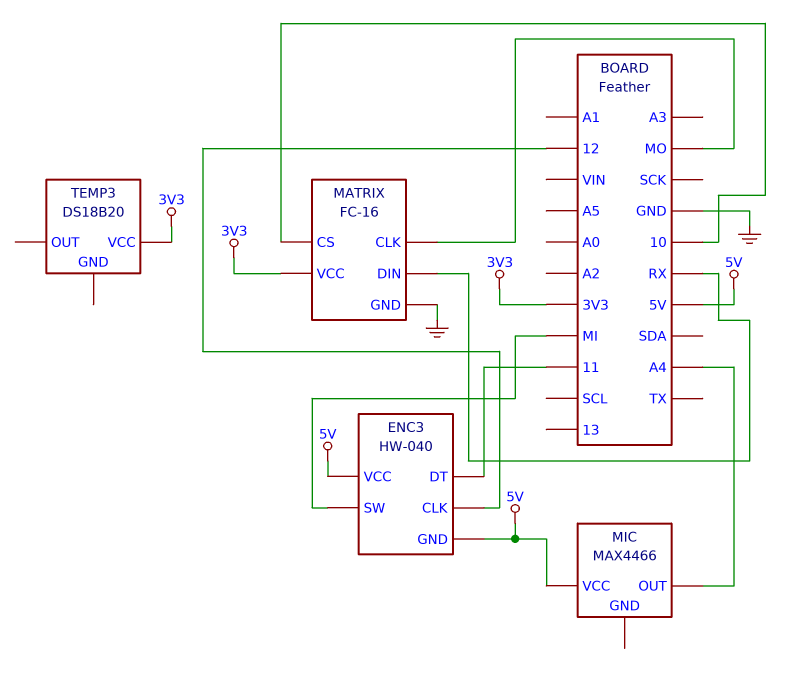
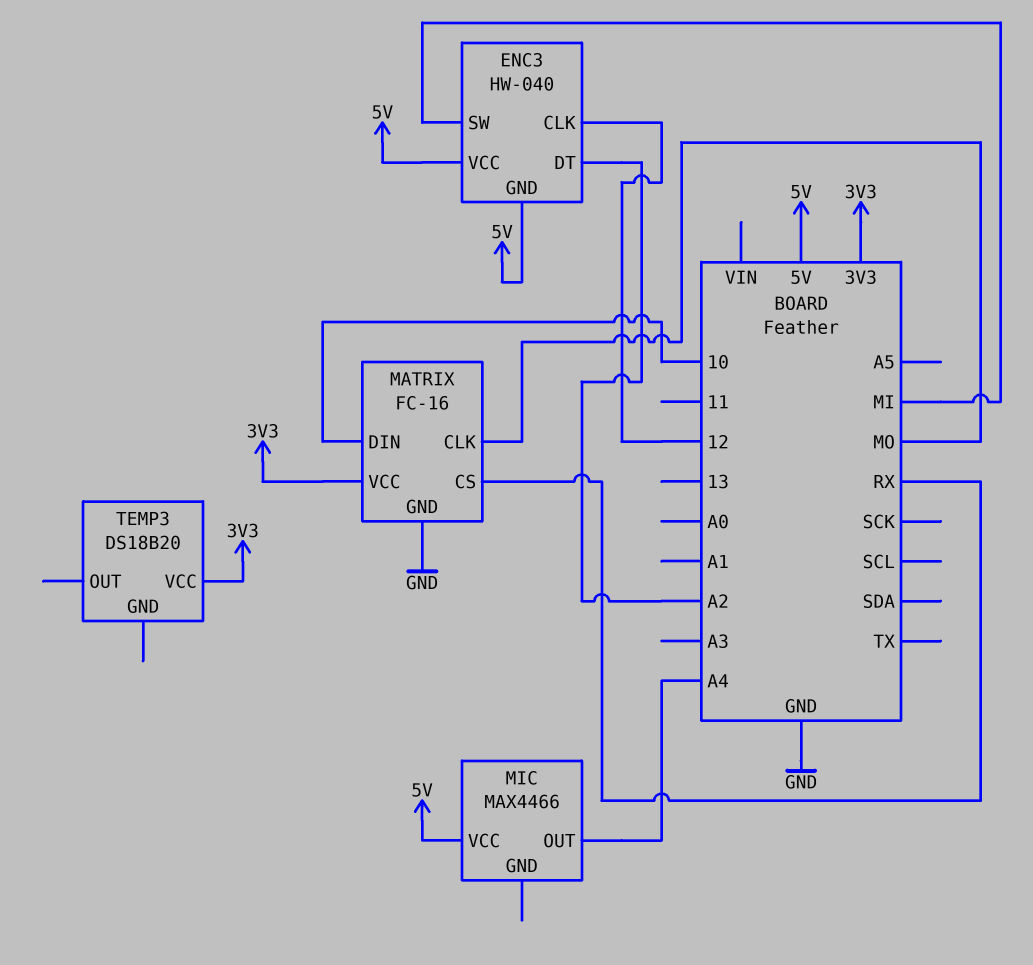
ENC3 pin DT: 11 -> A2
MATRIX pin CS: 10 -> RX
MATRIX pin DIN: RX -> 10

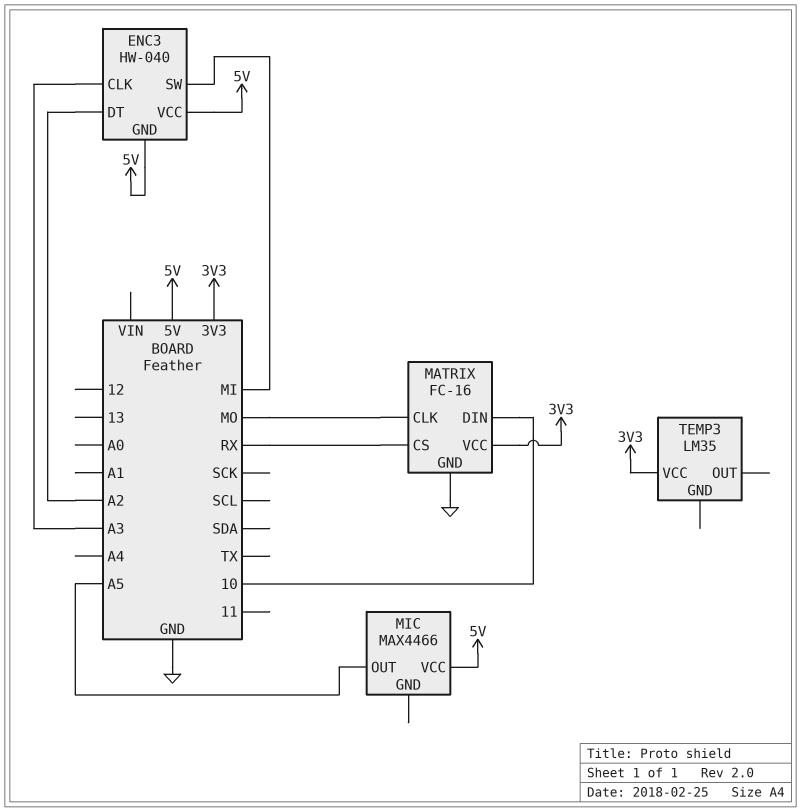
ENC3 pin CLK: 12 -> A3
MIC pin OUT: A4 -> A5
TEMP3: DS18B20 -> LM35

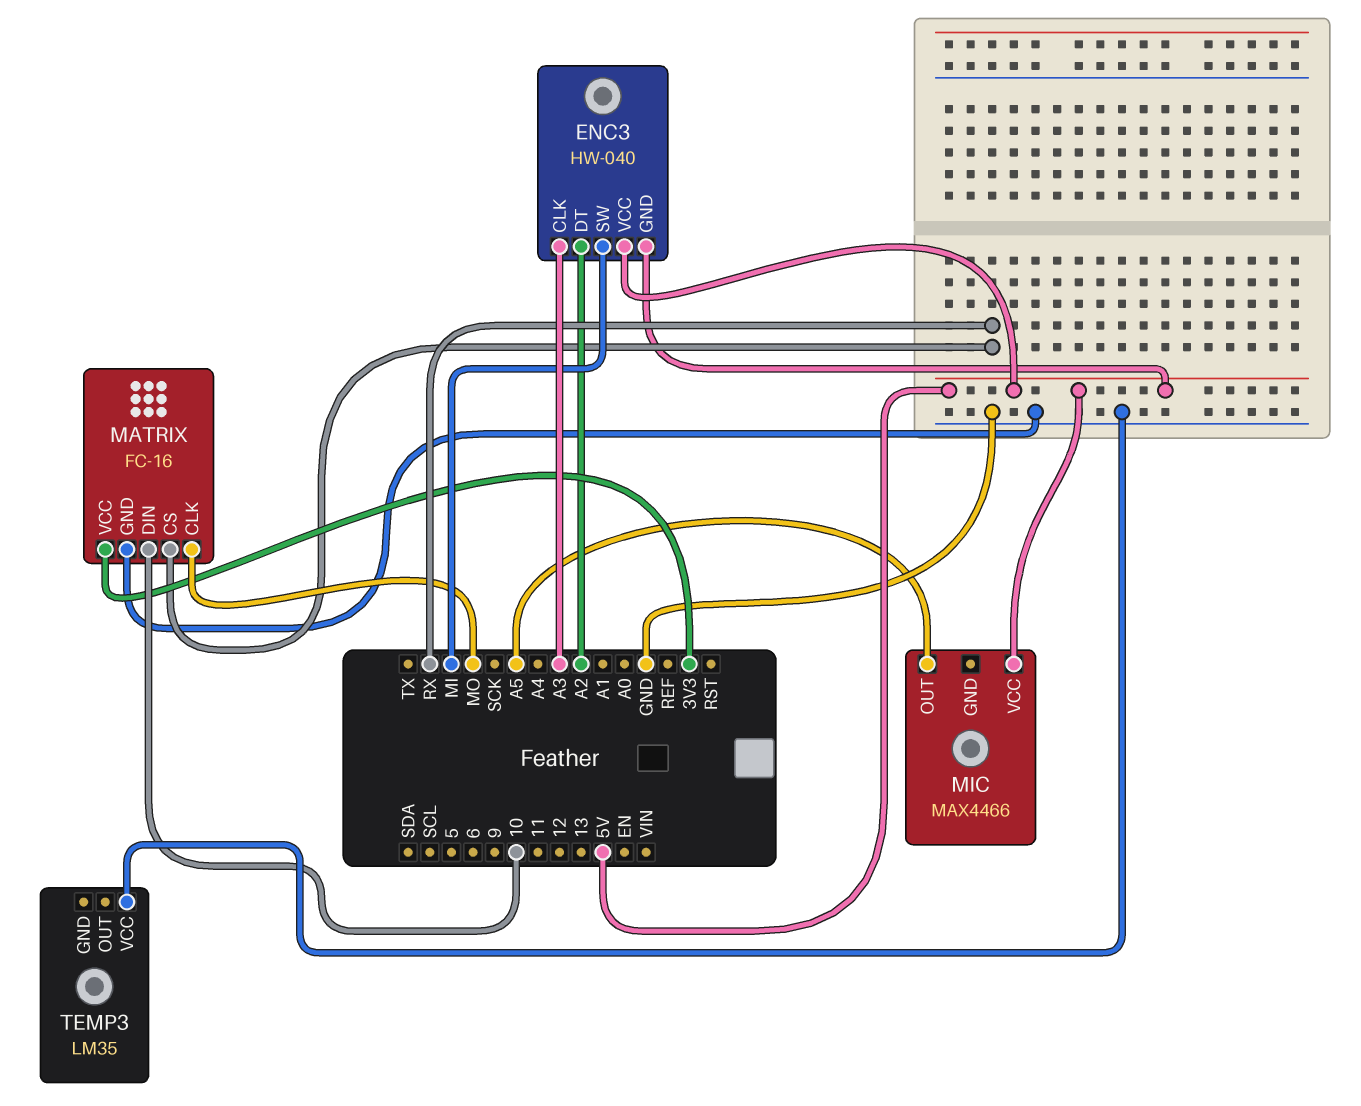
TEMP3 pin VCC: 3V3 -> GND

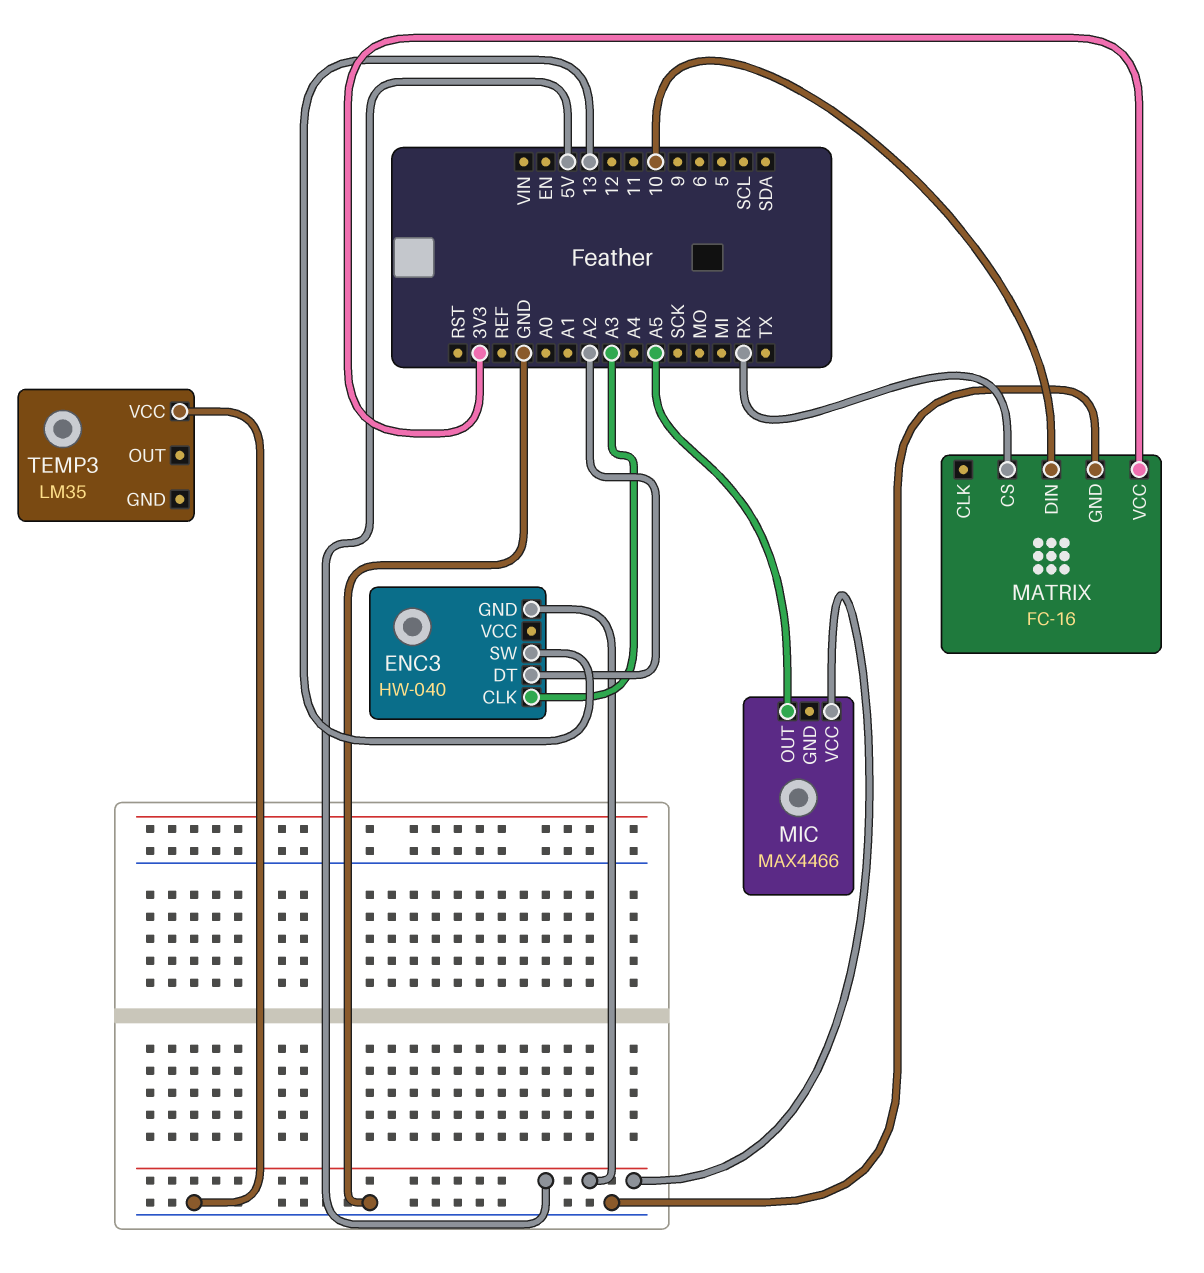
ENC3 pin SW: MI -> 13
ENC3 pin VCC: 5V -> none
MATRIX pin CLK: MO -> none

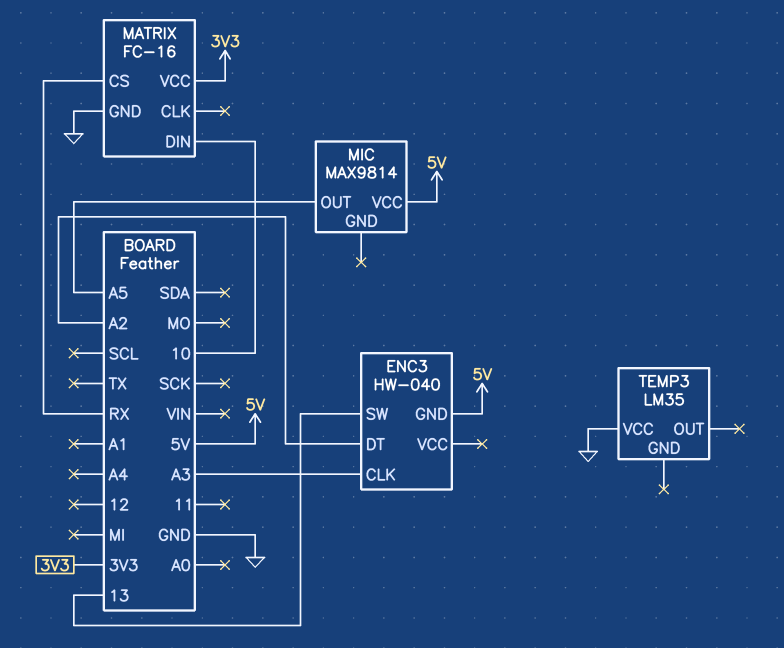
MIC: MAX4466 -> MAX9814

